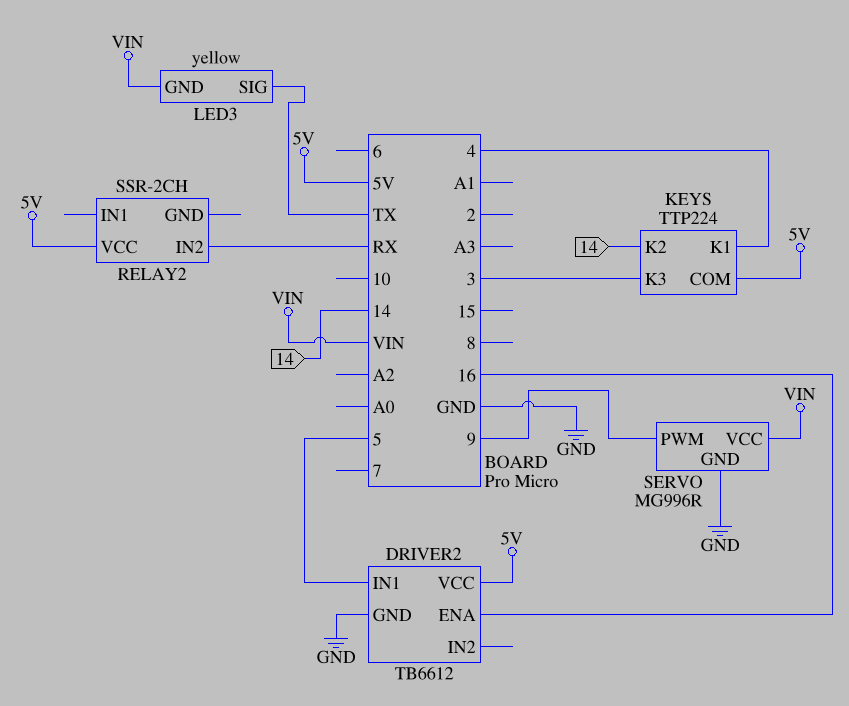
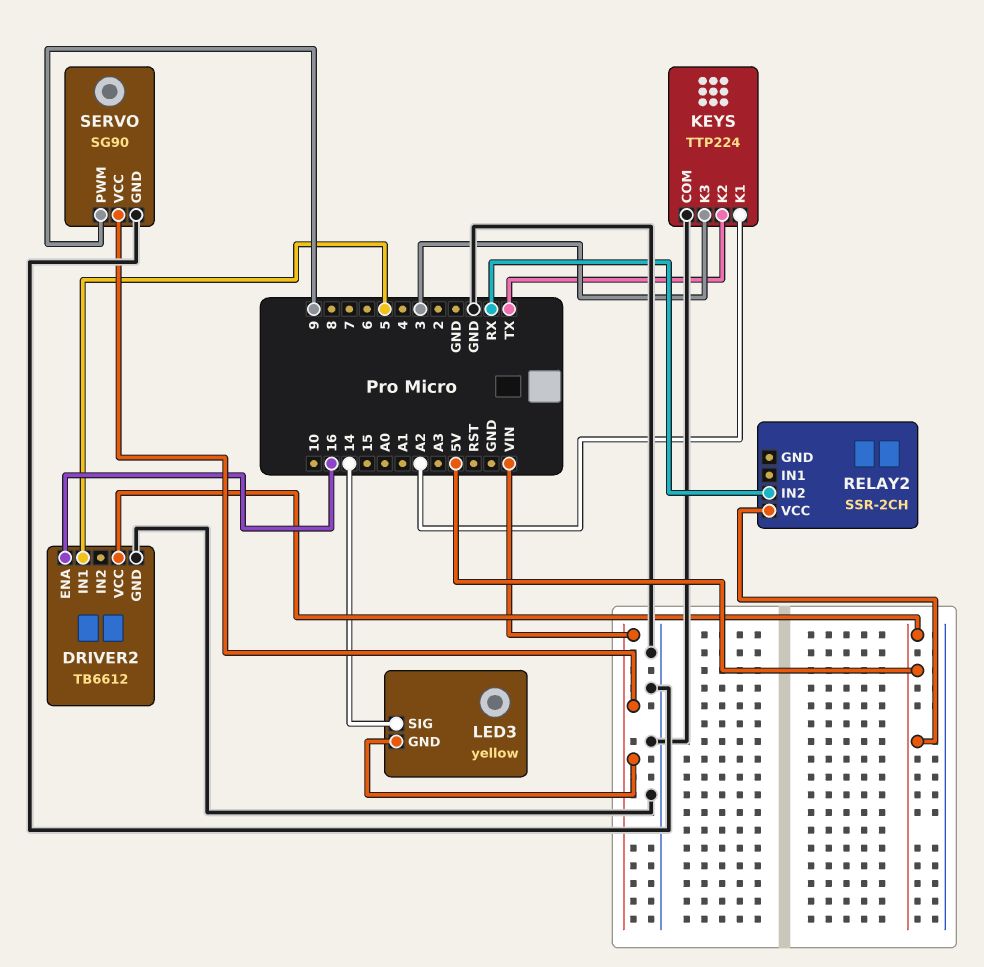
KEYS pin COM: 5V -> GND
KEYS pin K1: 4 -> A2
KEYS pin K2: 14 -> TX
LED3 pin SIG: TX -> 14
SERVO: MG996R -> SG90

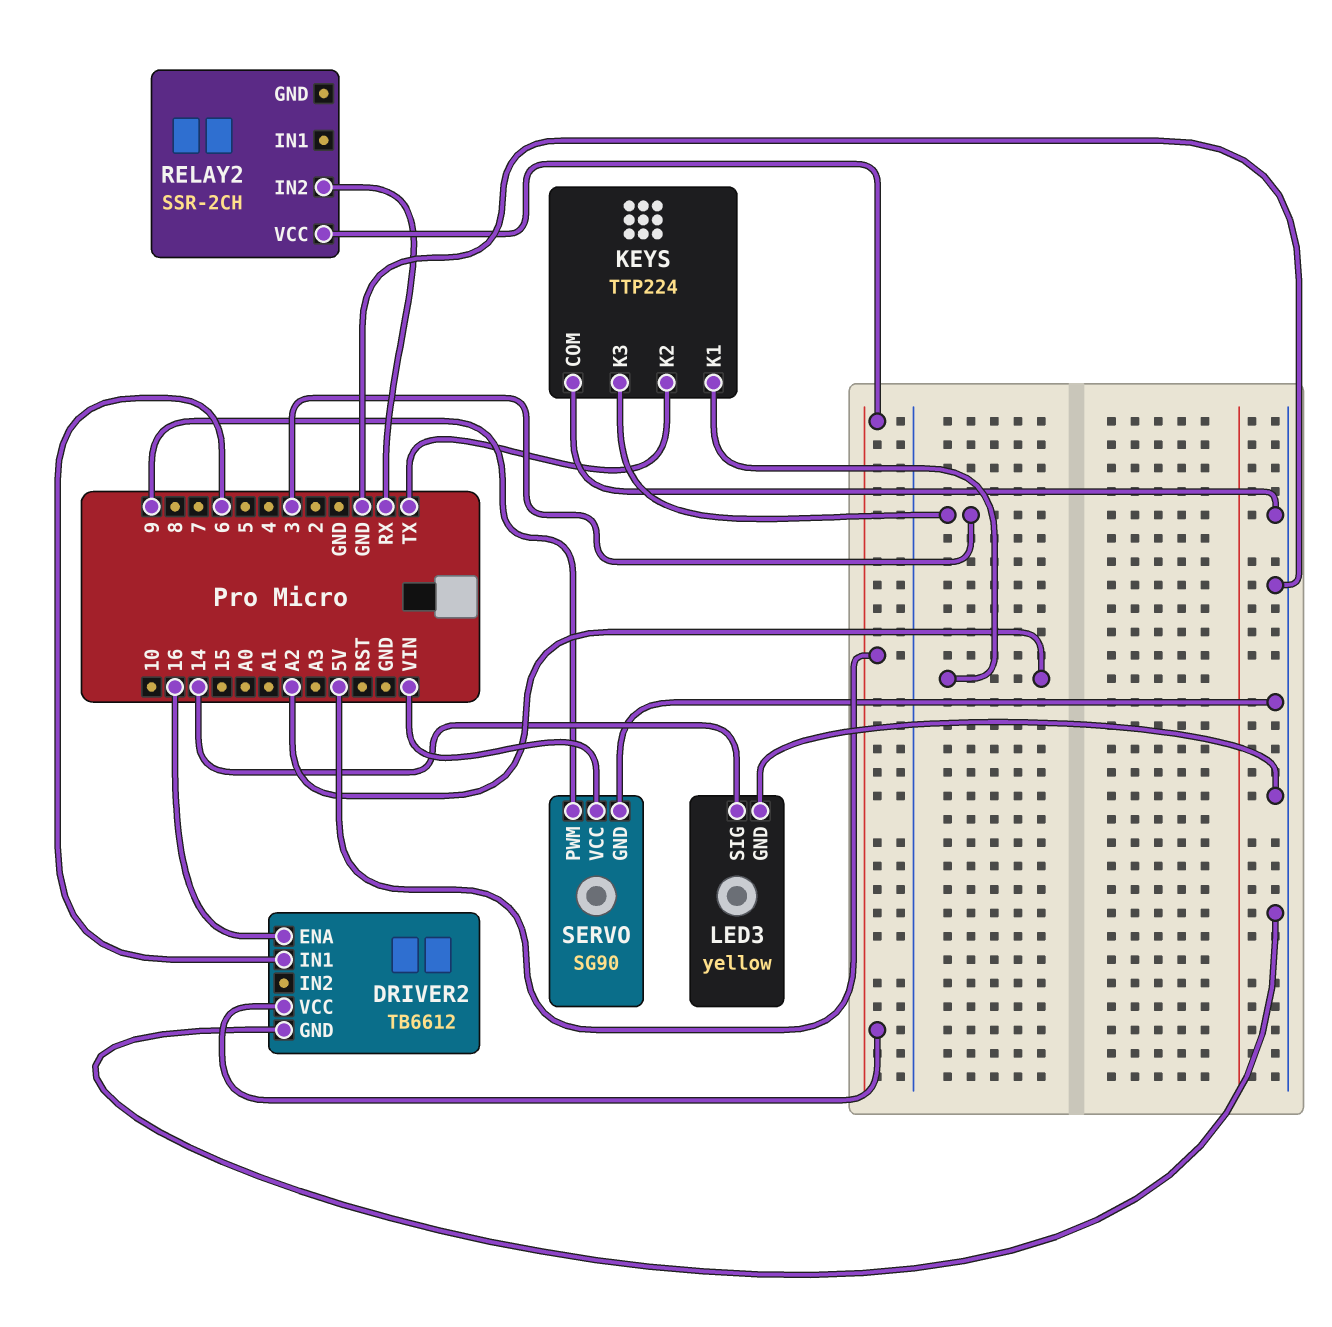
DRIVER2 pin IN1: 5 -> 6
LED3 pin GND: VIN -> GND

